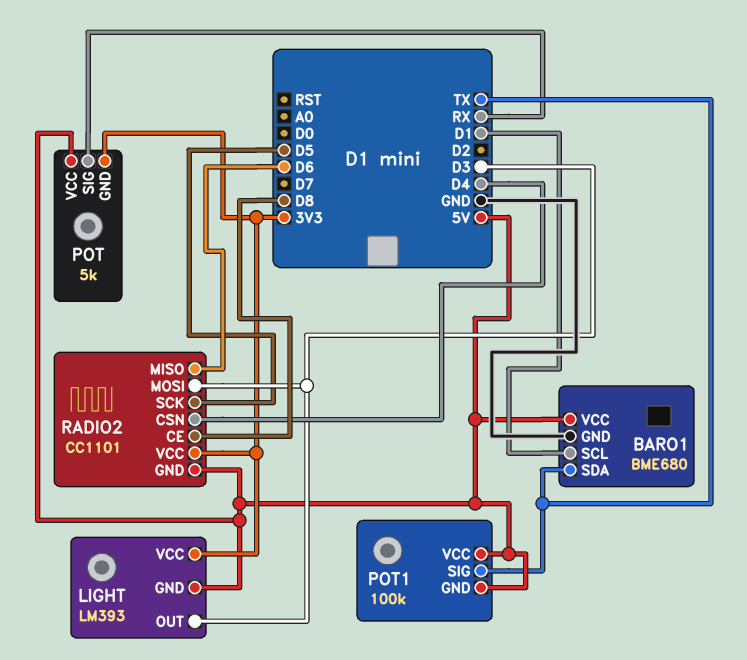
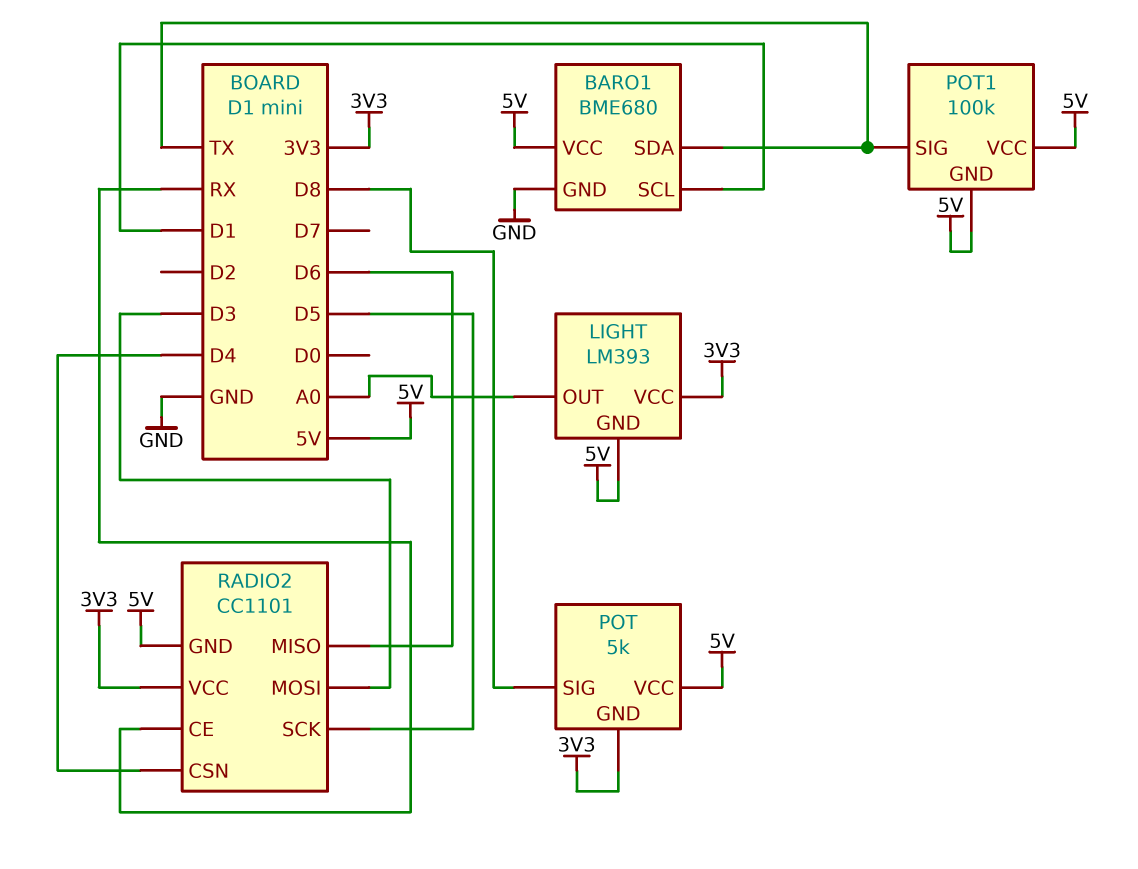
LIGHT pin OUT: D3 -> A0
POT pin SIG: RX -> D8
RADIO2 pin CE: D8 -> RX

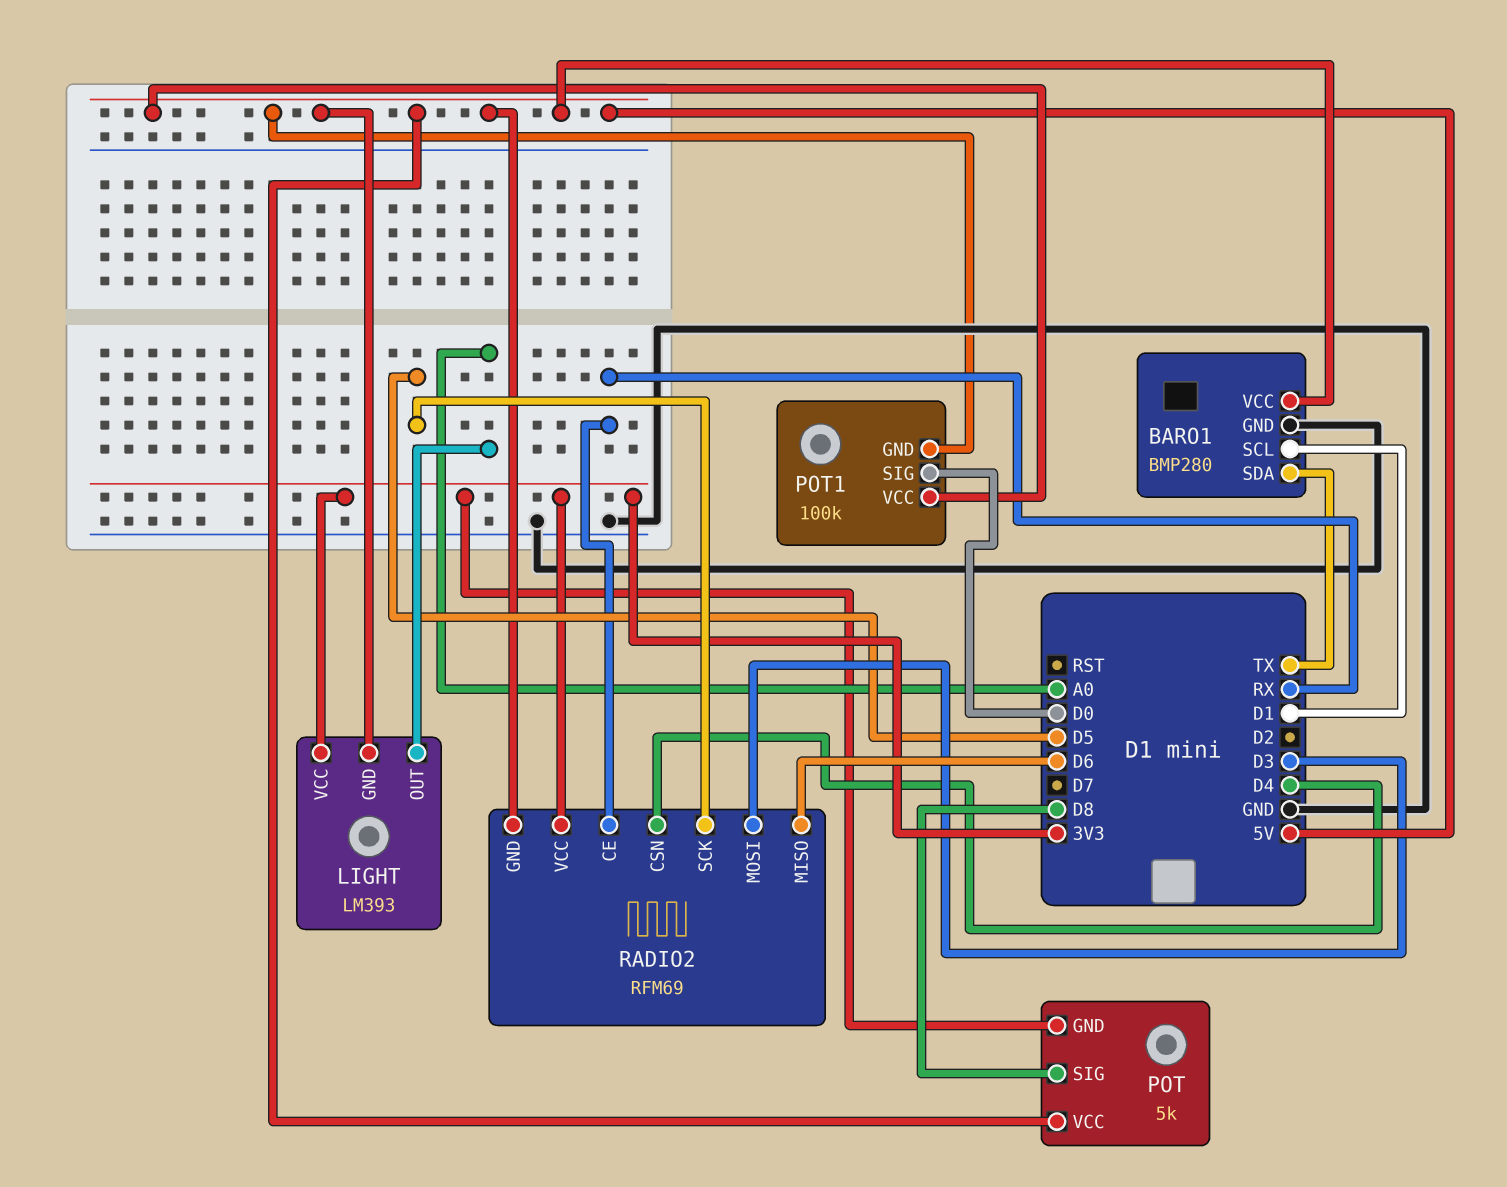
BARO1: BME680 -> BMP280
POT1 pin SIG: TX -> D0
RADIO2: CC1101 -> RFM69

